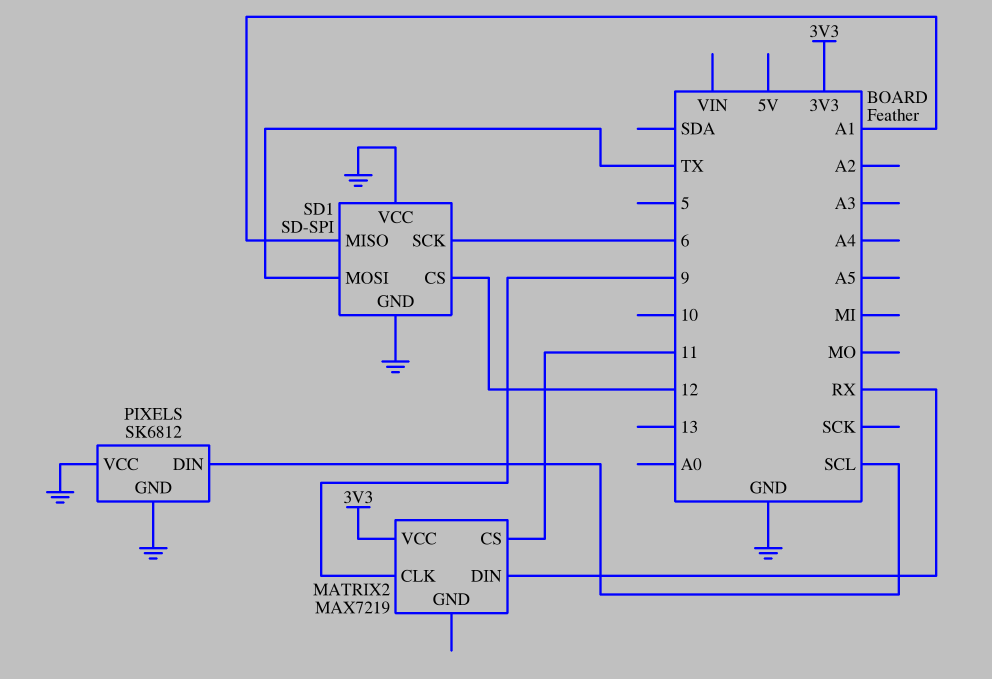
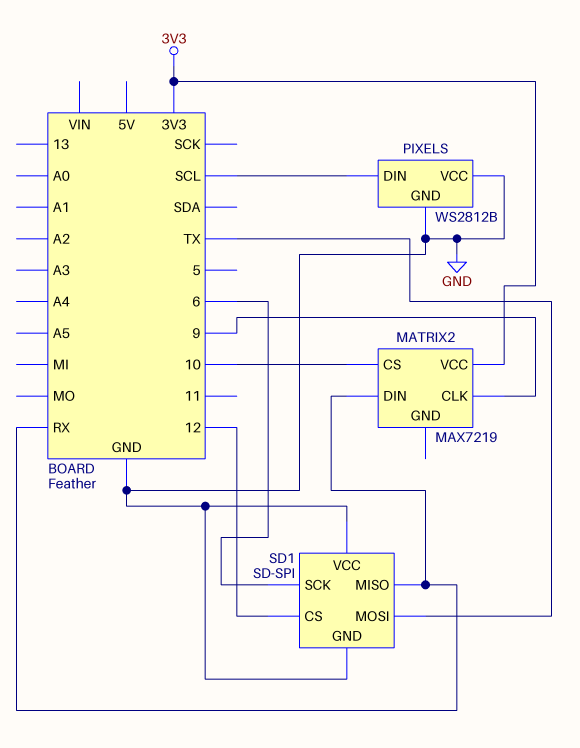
MATRIX2 pin CS: 11 -> 10
PIXELS: SK6812 -> WS2812B
SD1 pin MISO: A1 -> RX

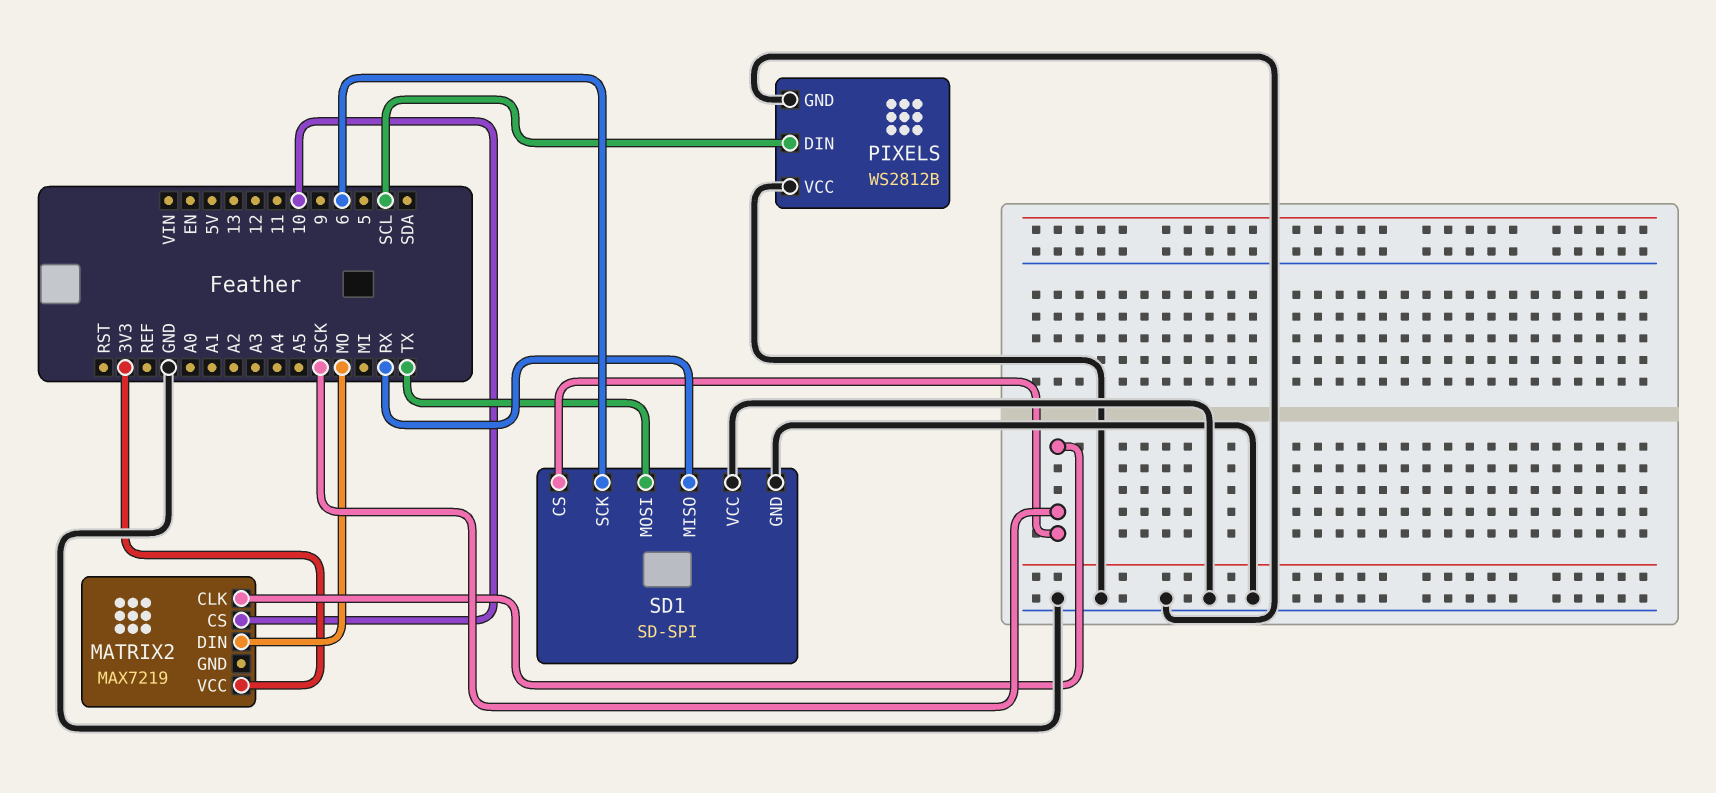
MATRIX2 pin CLK: 9 -> SCK
MATRIX2 pin DIN: RX -> MO
SD1 pin CS: 12 -> SCK

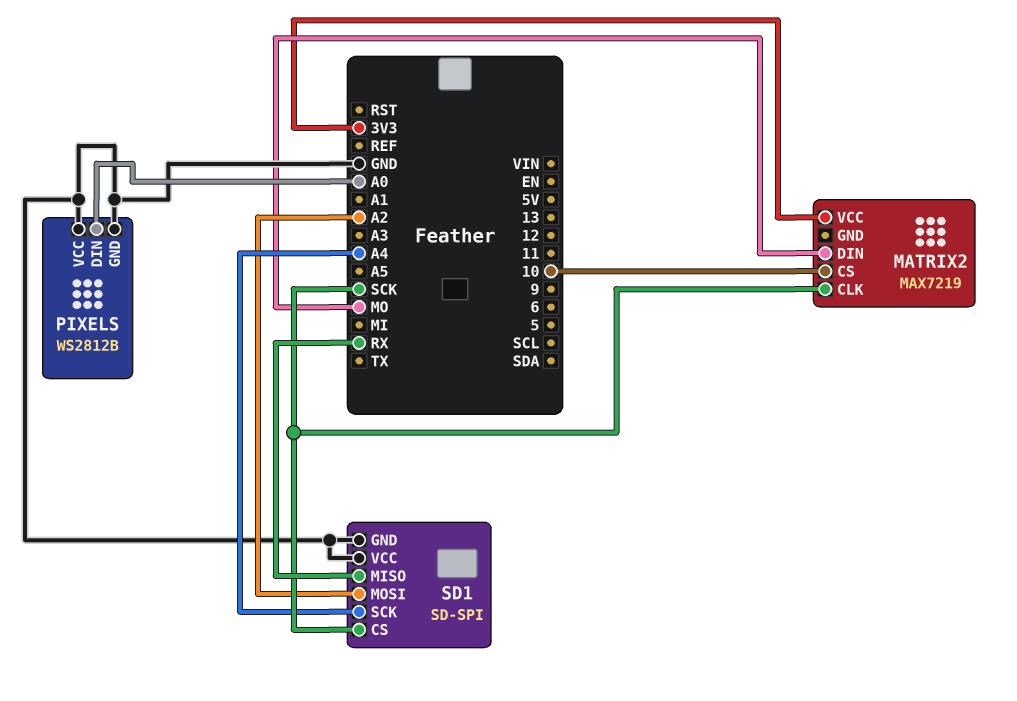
PIXELS pin DIN: SCL -> A0
SD1 pin MOSI: TX -> A2
SD1 pin SCK: 6 -> A4

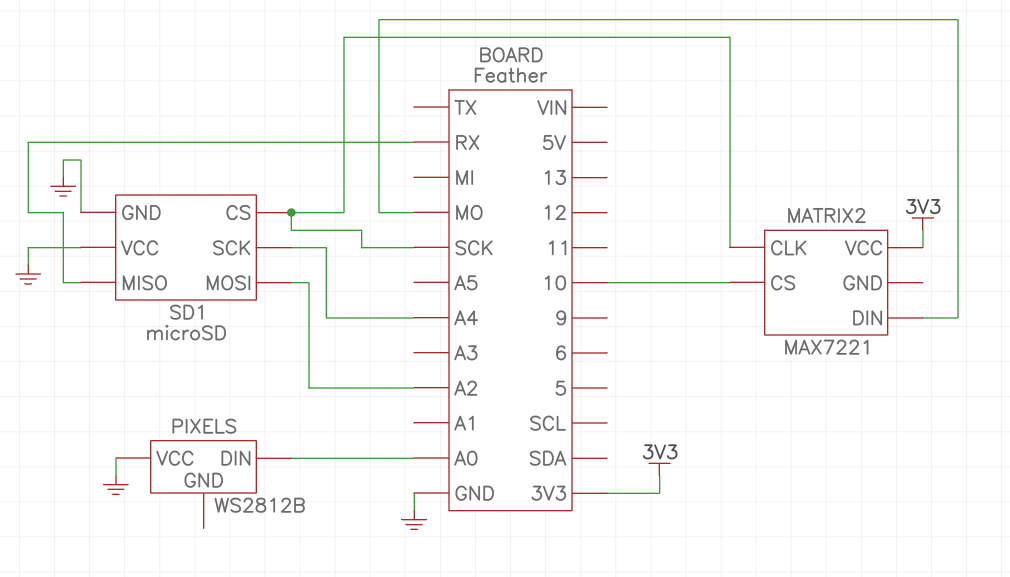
MATRIX2: MAX7219 -> MAX7221
PIXELS pin GND: GND -> none
SD1: SD-SPI -> microSD

